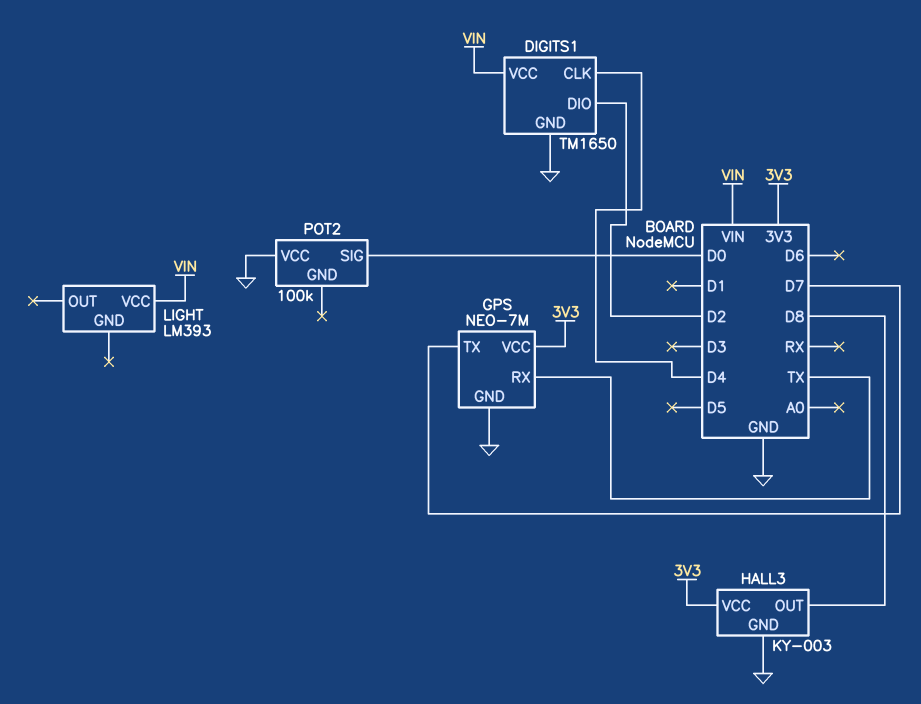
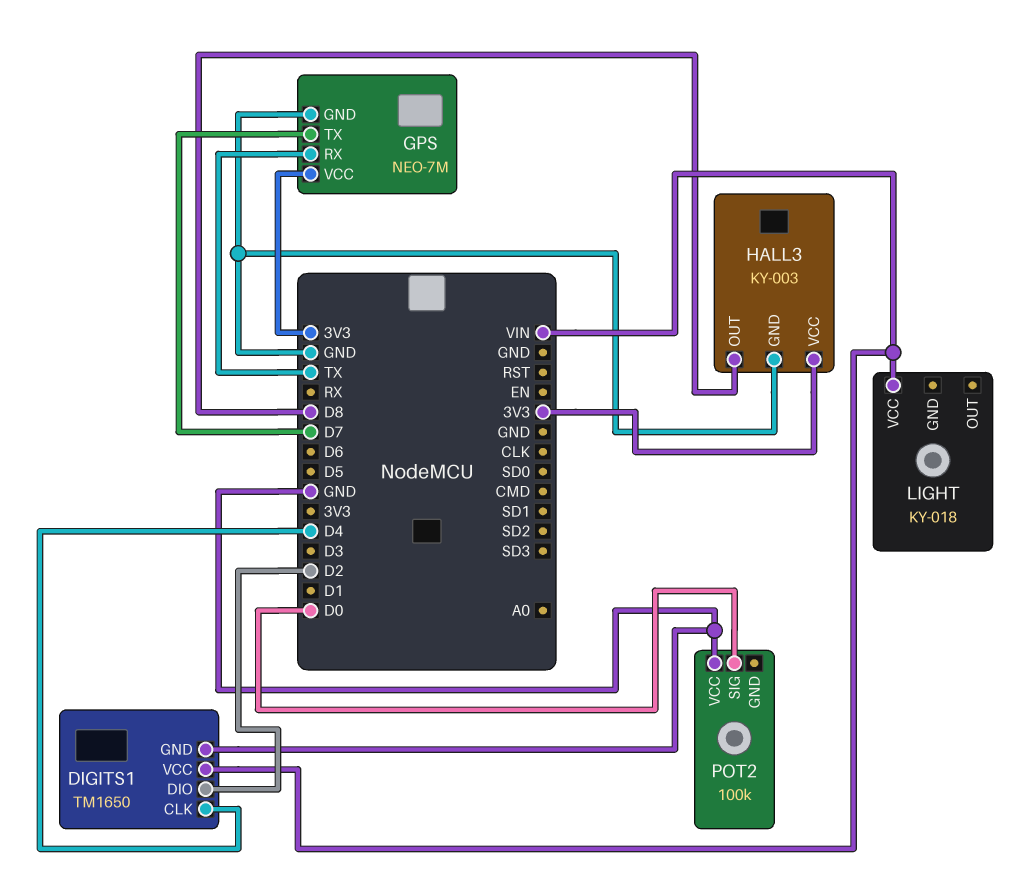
LIGHT: LM393 -> KY-018

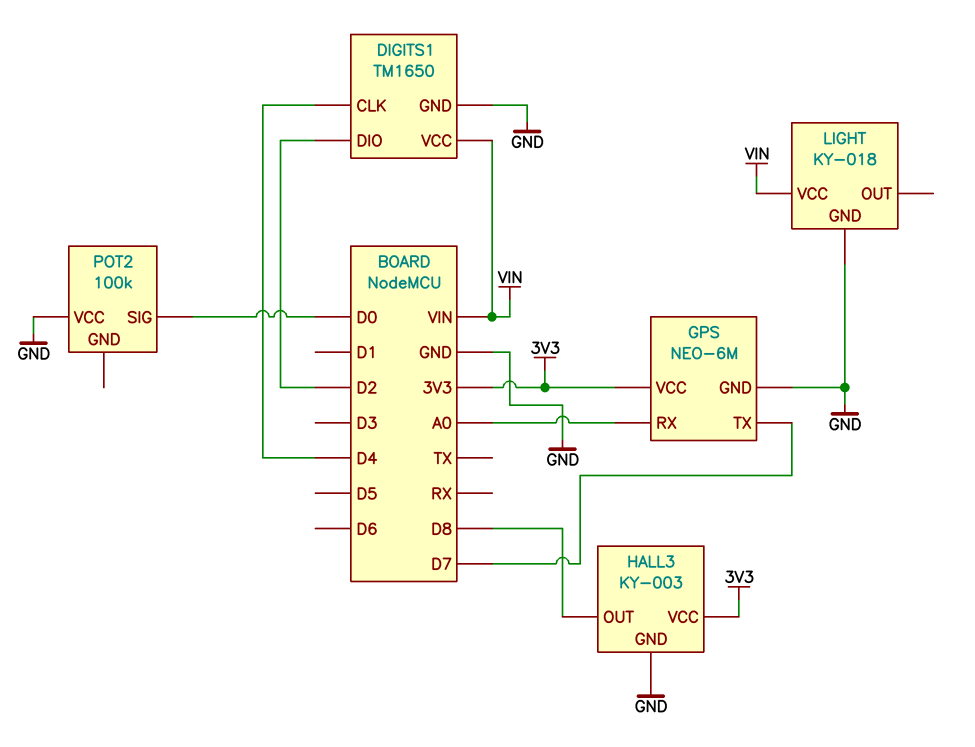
GPS: NEO-7M -> NEO-6M
GPS pin RX: TX -> A0
LIGHT pin GND: none -> GND

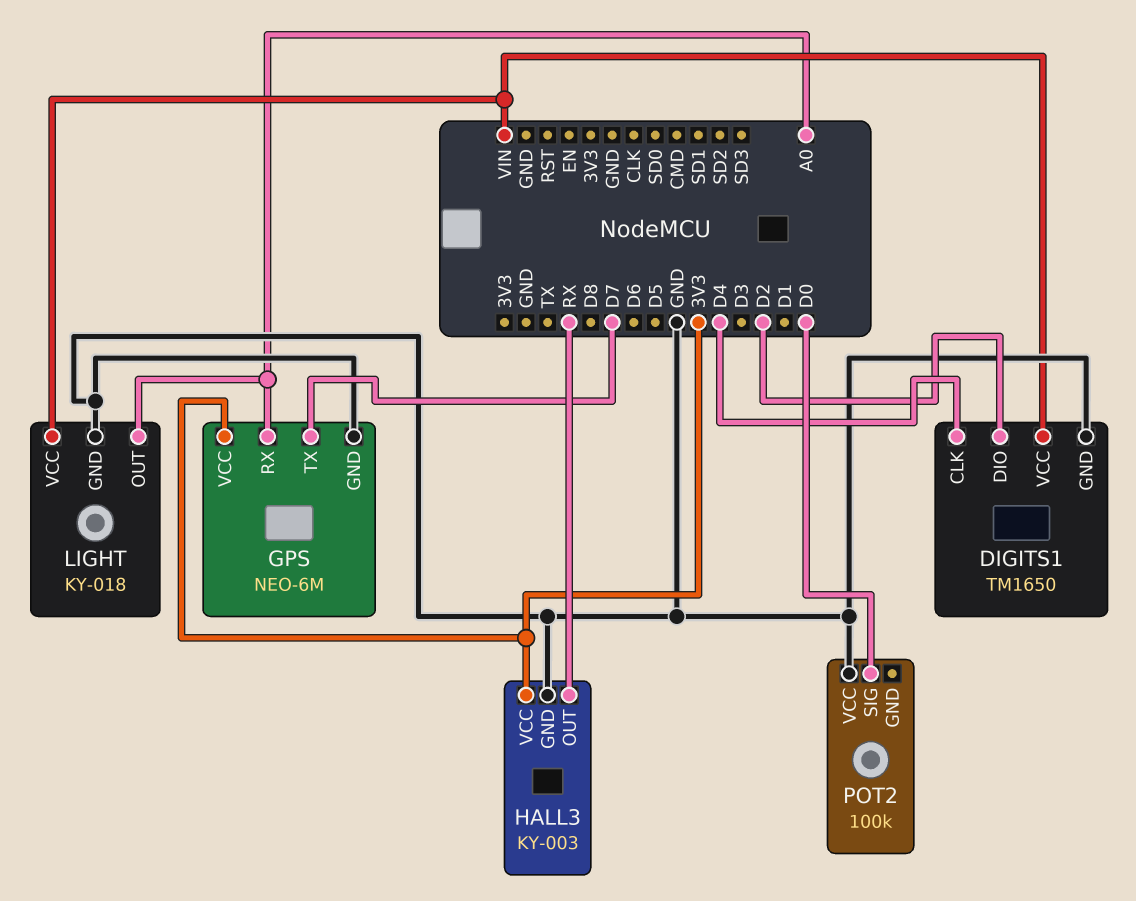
HALL3 pin OUT: D8 -> RX
LIGHT pin OUT: none -> A0

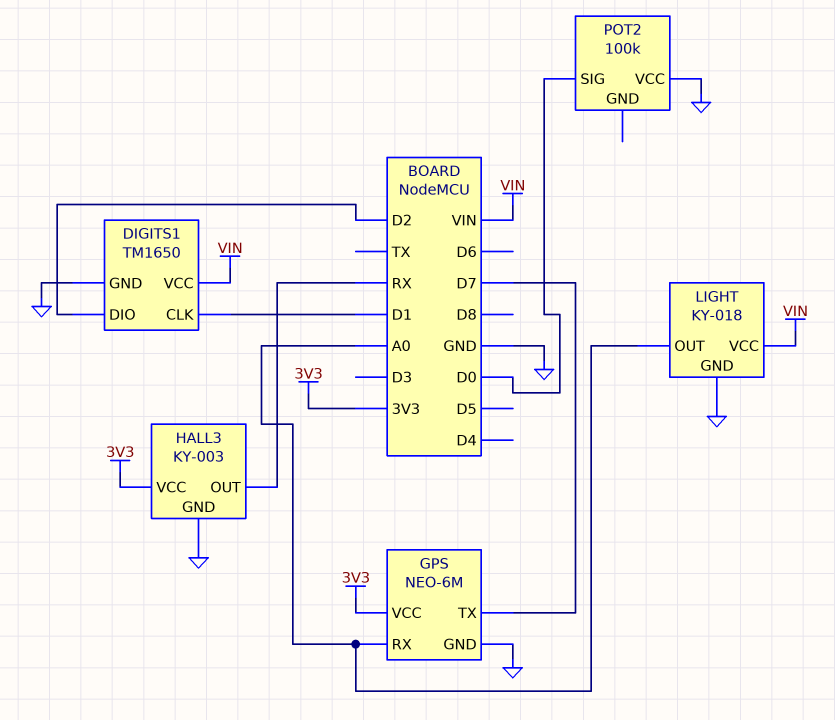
DIGITS1 pin CLK: D4 -> D1

